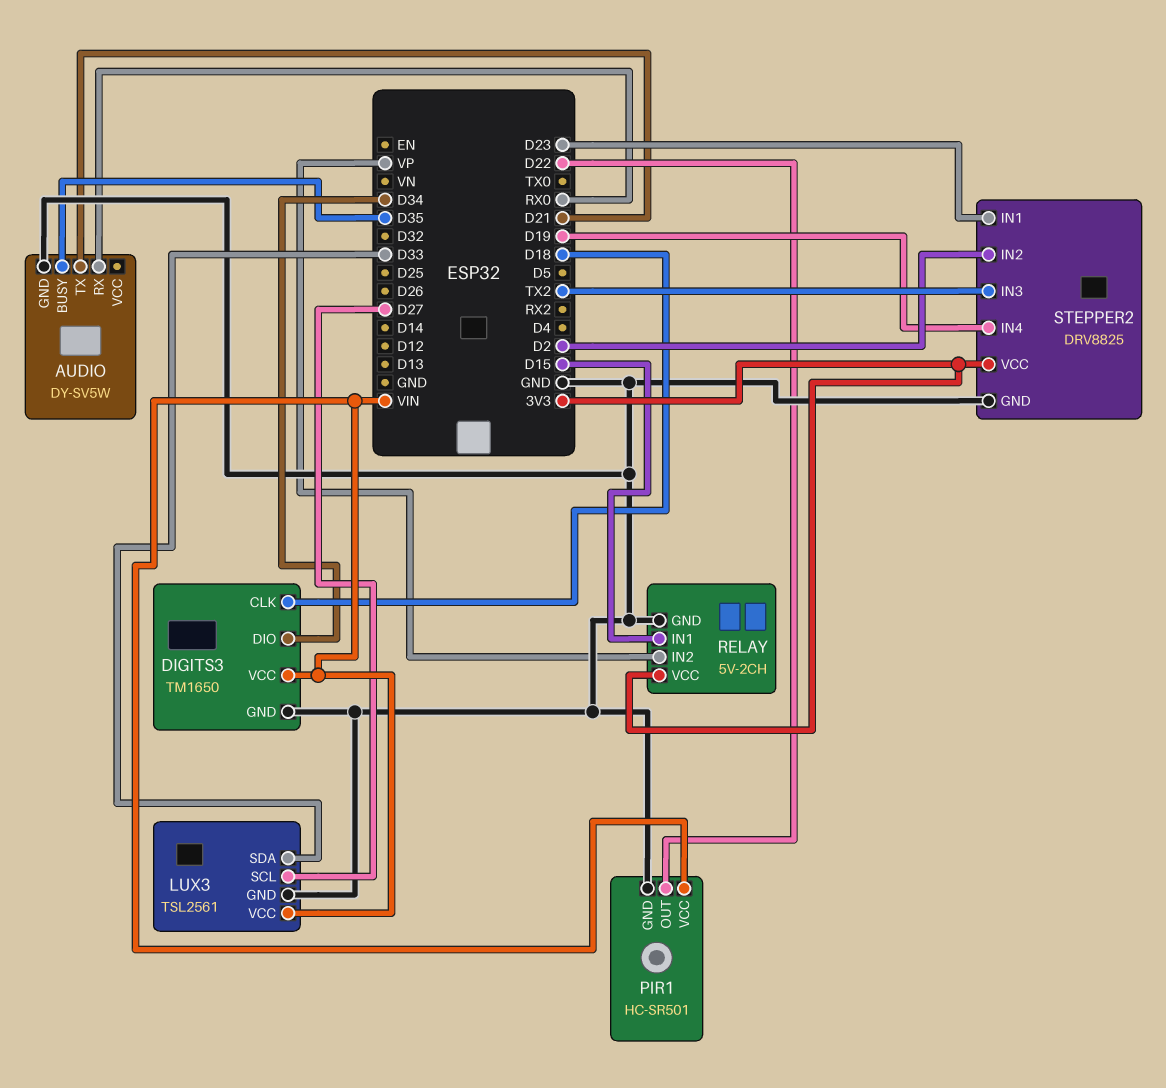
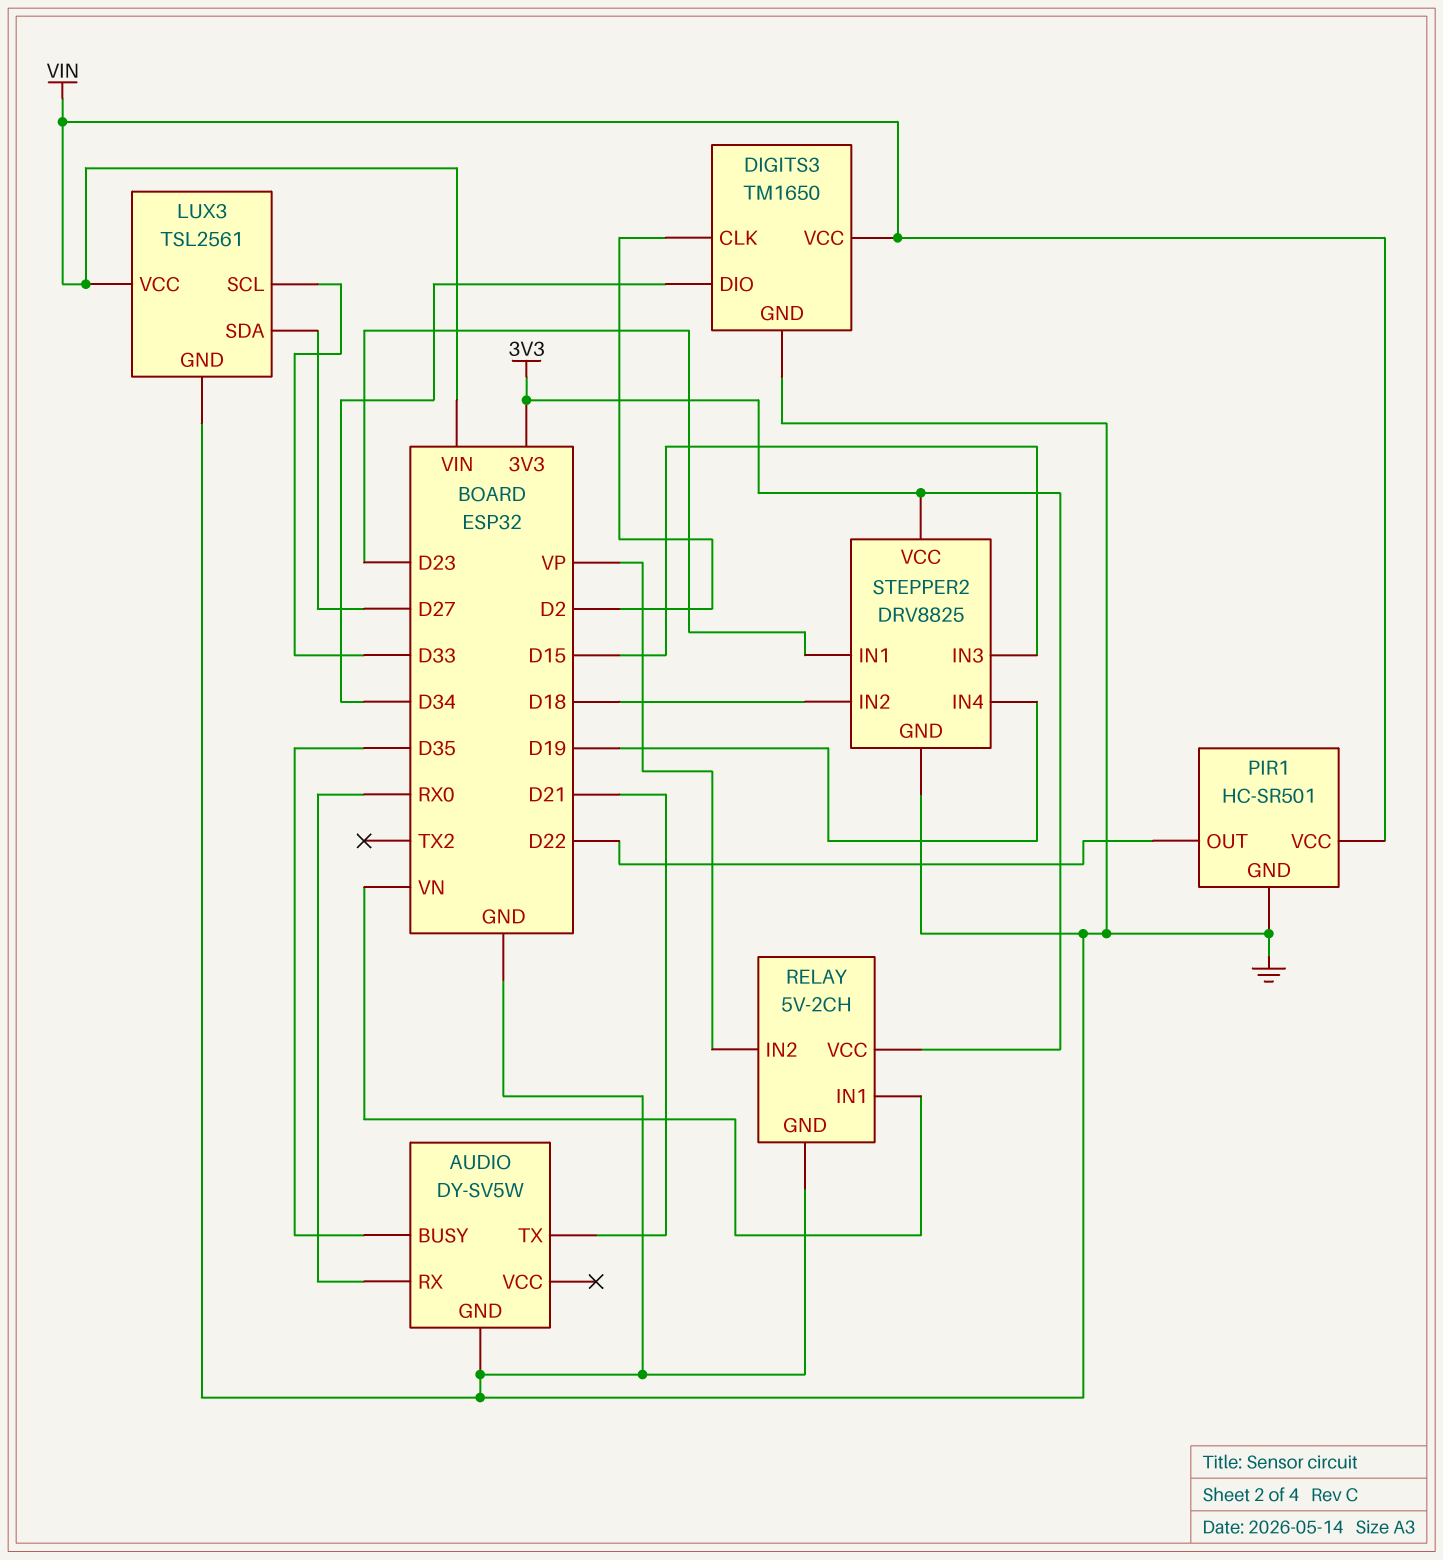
DIGITS3 pin CLK: D18 -> D2
LUX3 pin SCL: D27 -> D33
LUX3 pin SDA: D33 -> D27
RELAY pin IN1: D15 -> VN
STEPPER2 pin IN2: D2 -> D18
STEPPER2 pin IN3: TX2 -> D15

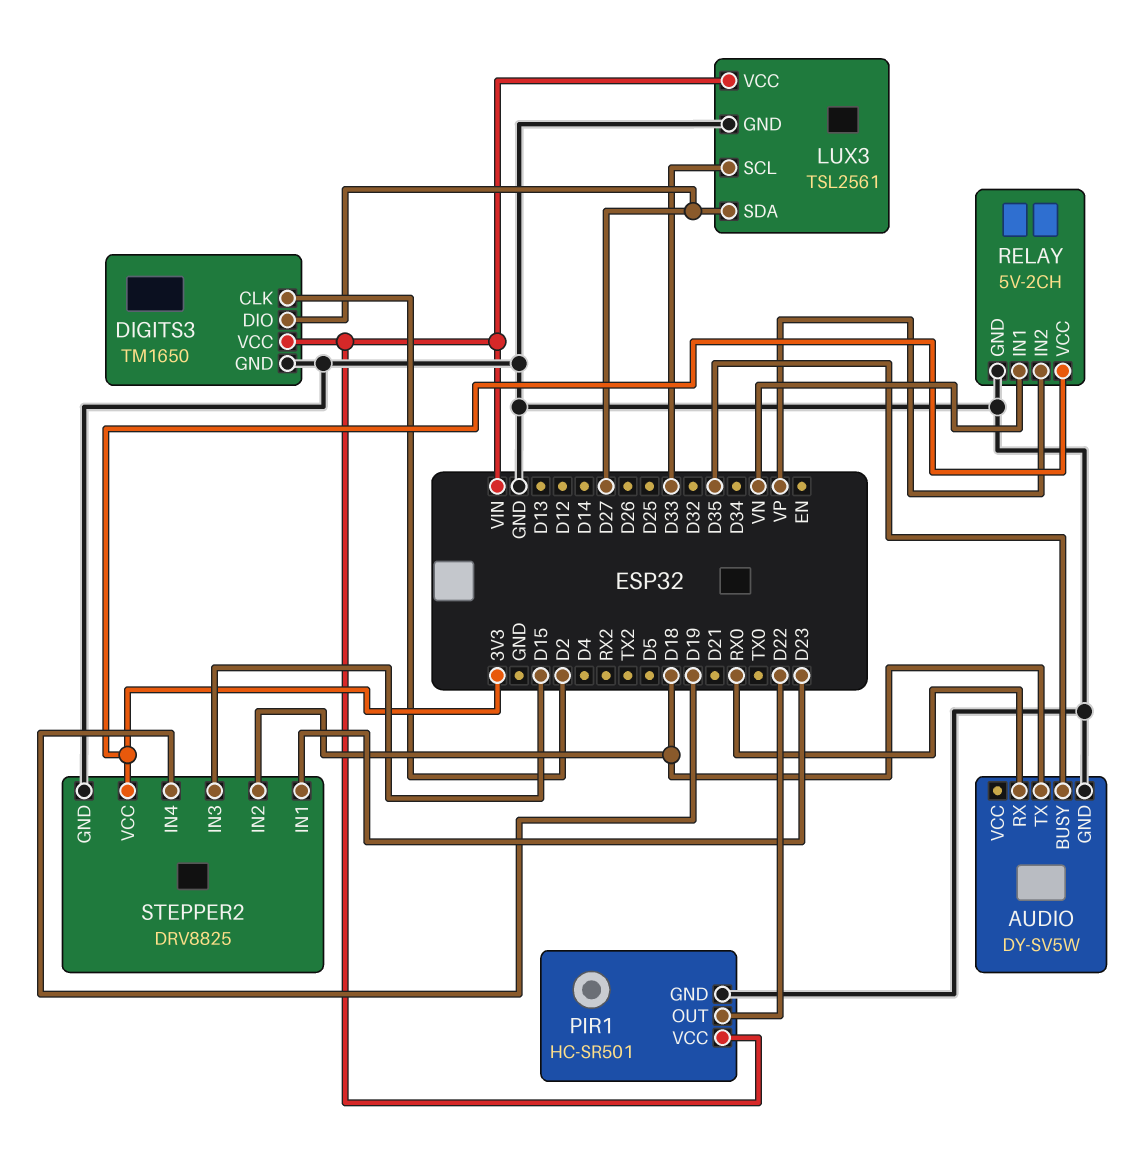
AUDIO pin TX: D21 -> D18
DIGITS3 pin DIO: D34 -> D27

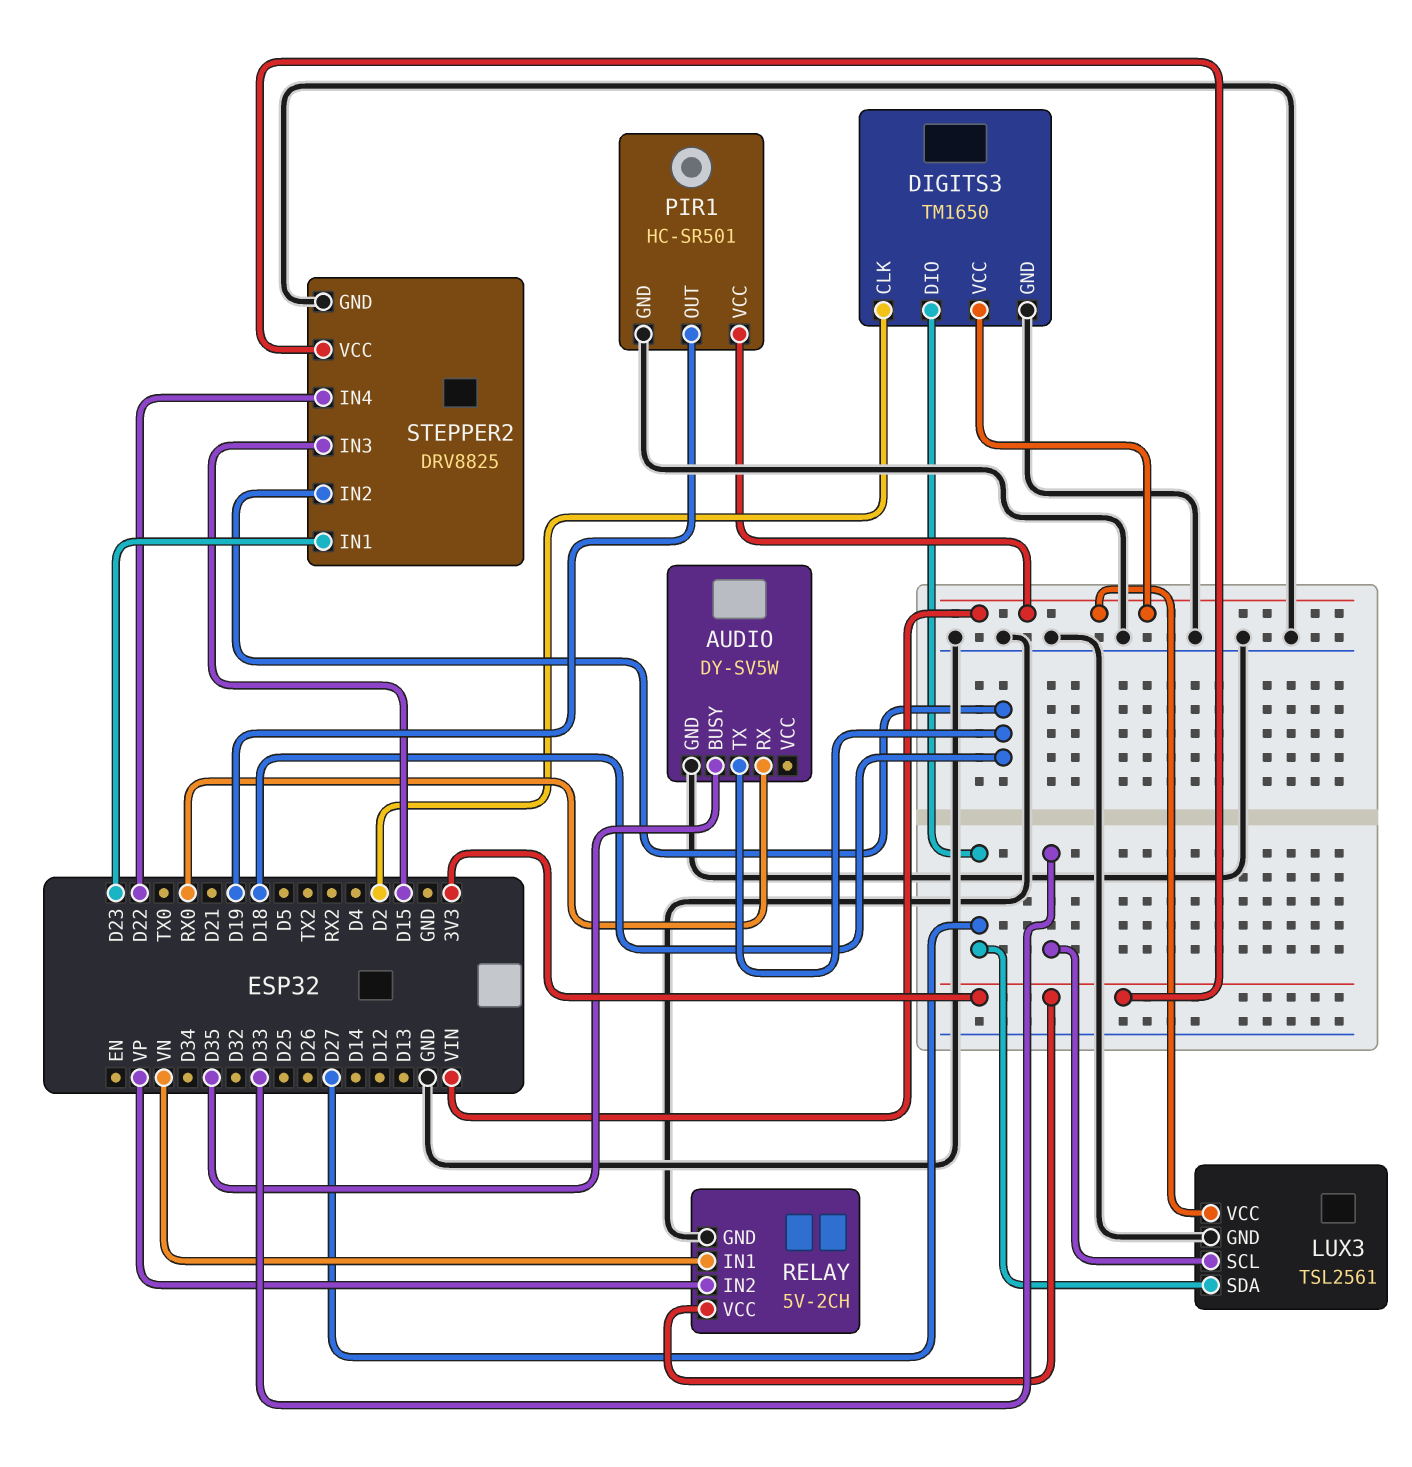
PIR1 pin OUT: D22 -> D19
STEPPER2 pin IN4: D19 -> D22

